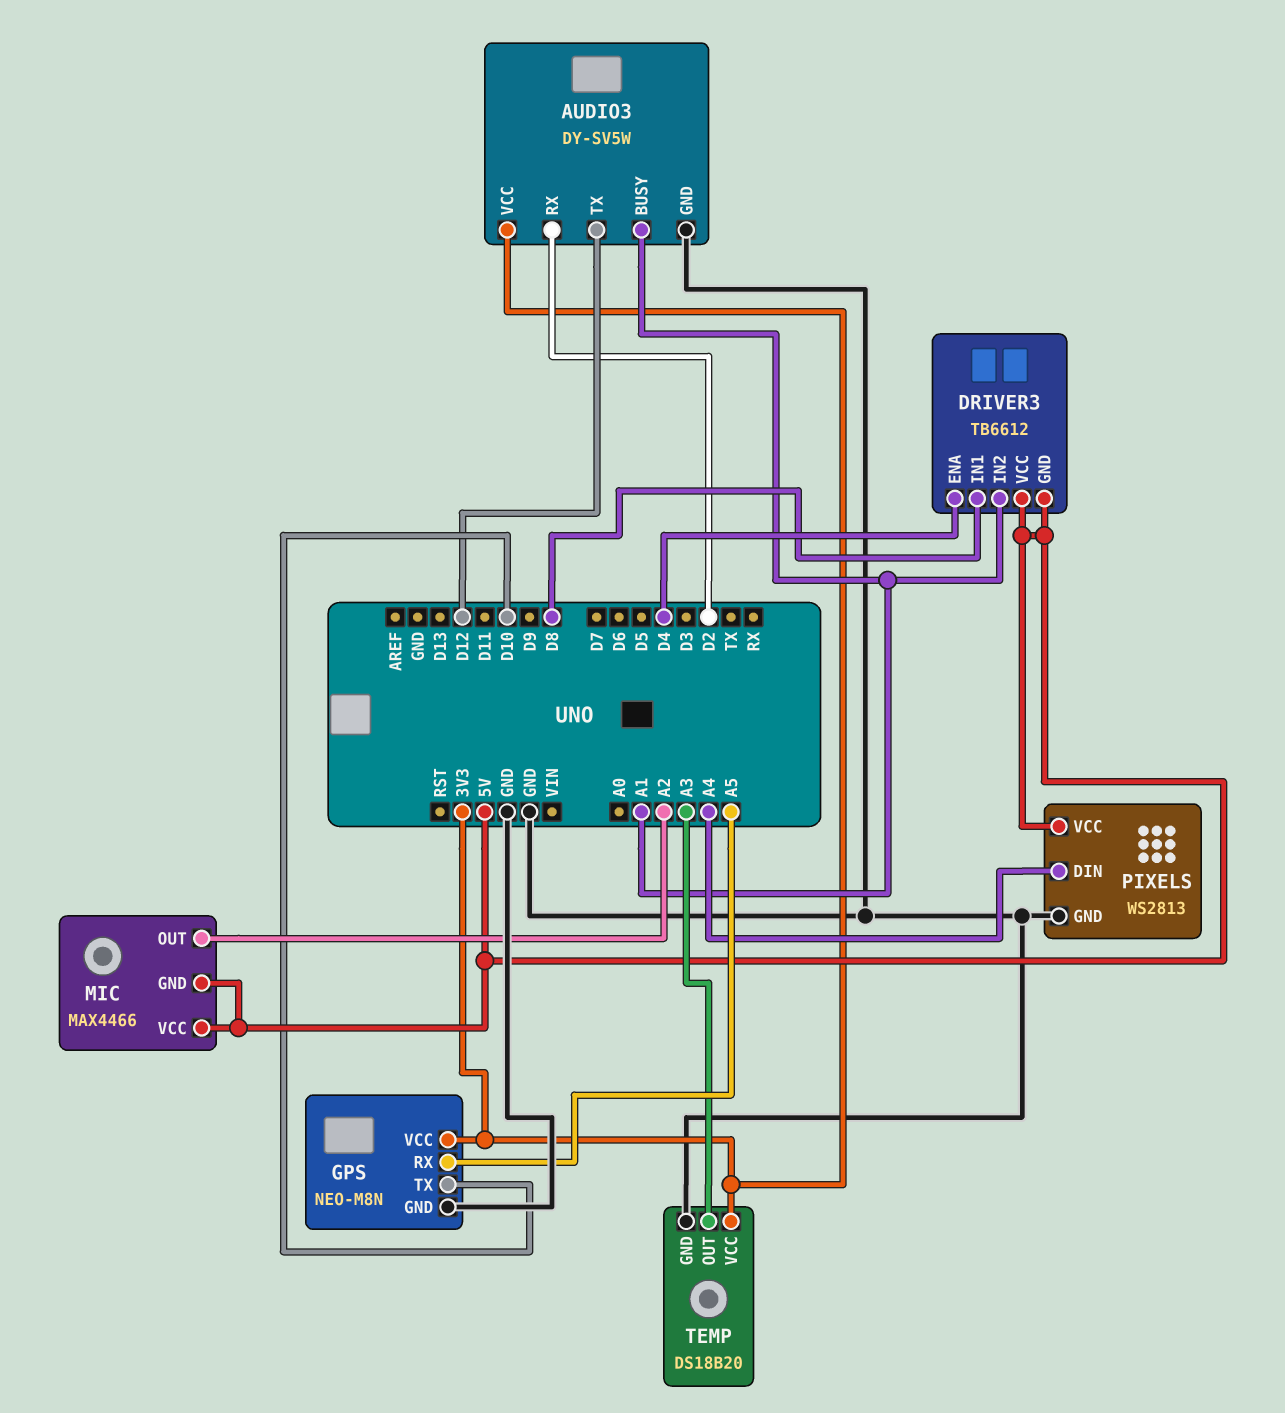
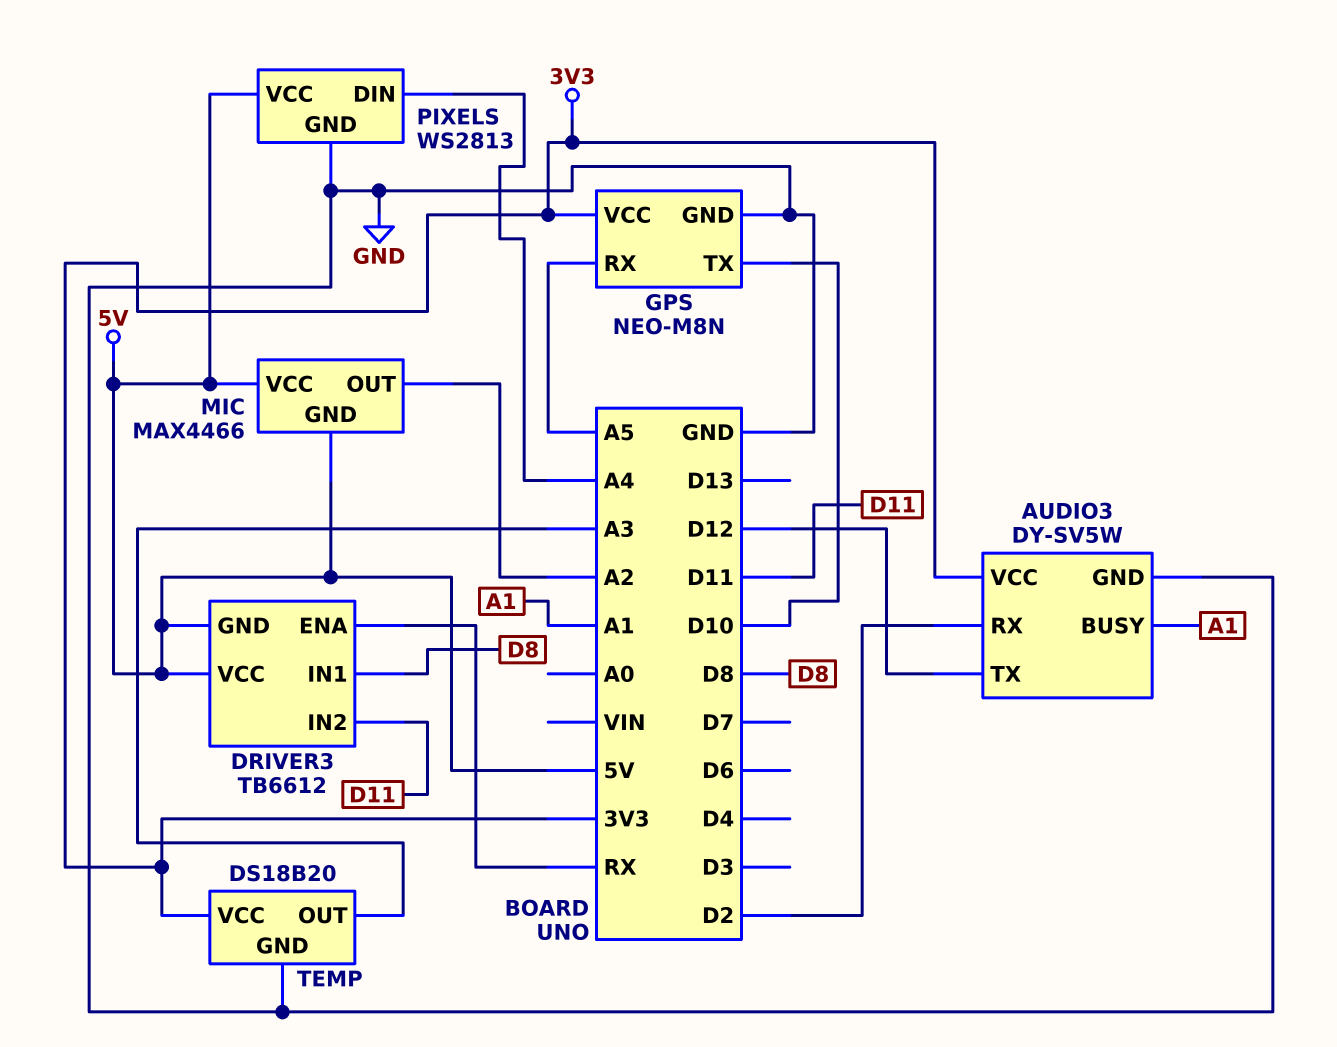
DRIVER3 pin ENA: D4 -> RX
DRIVER3 pin IN2: A1 -> D11

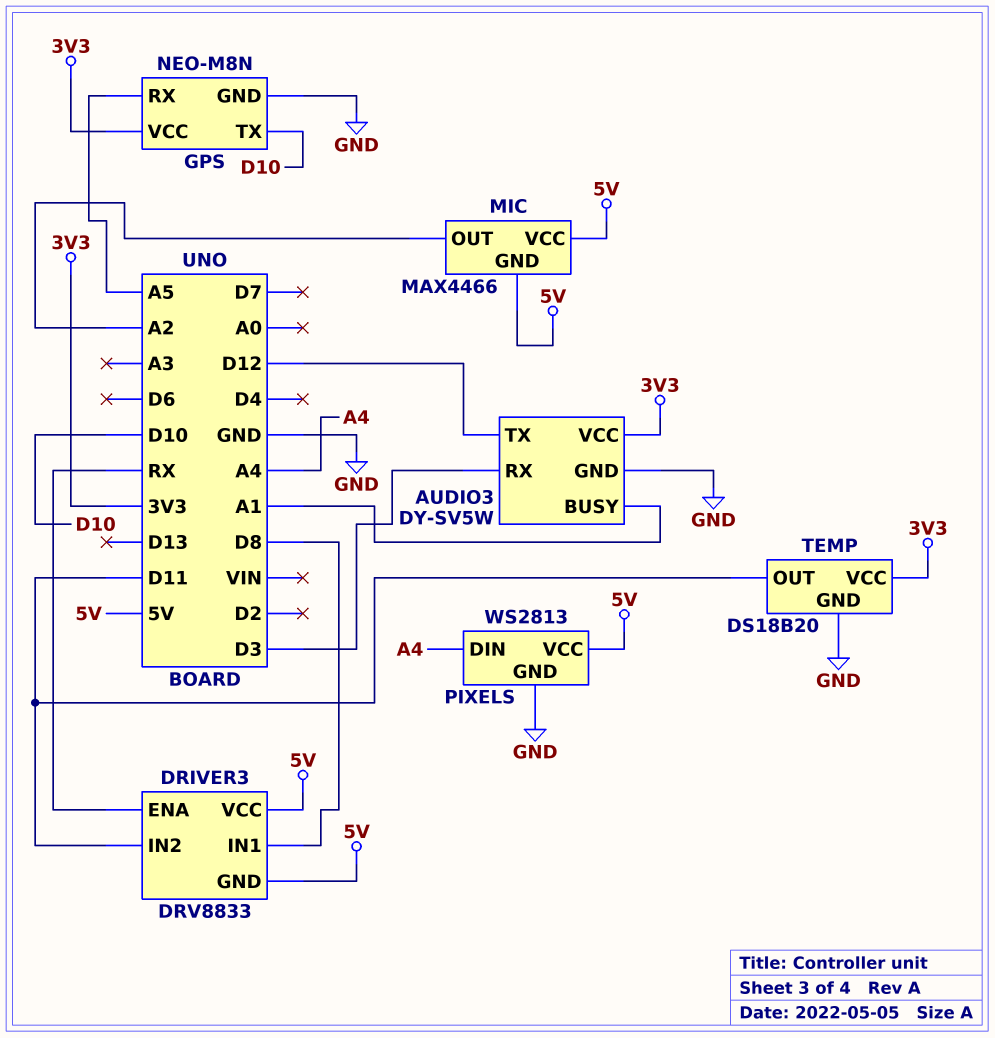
AUDIO3 pin RX: D2 -> D3
DRIVER3: TB6612 -> DRV8833
TEMP pin OUT: A3 -> D11

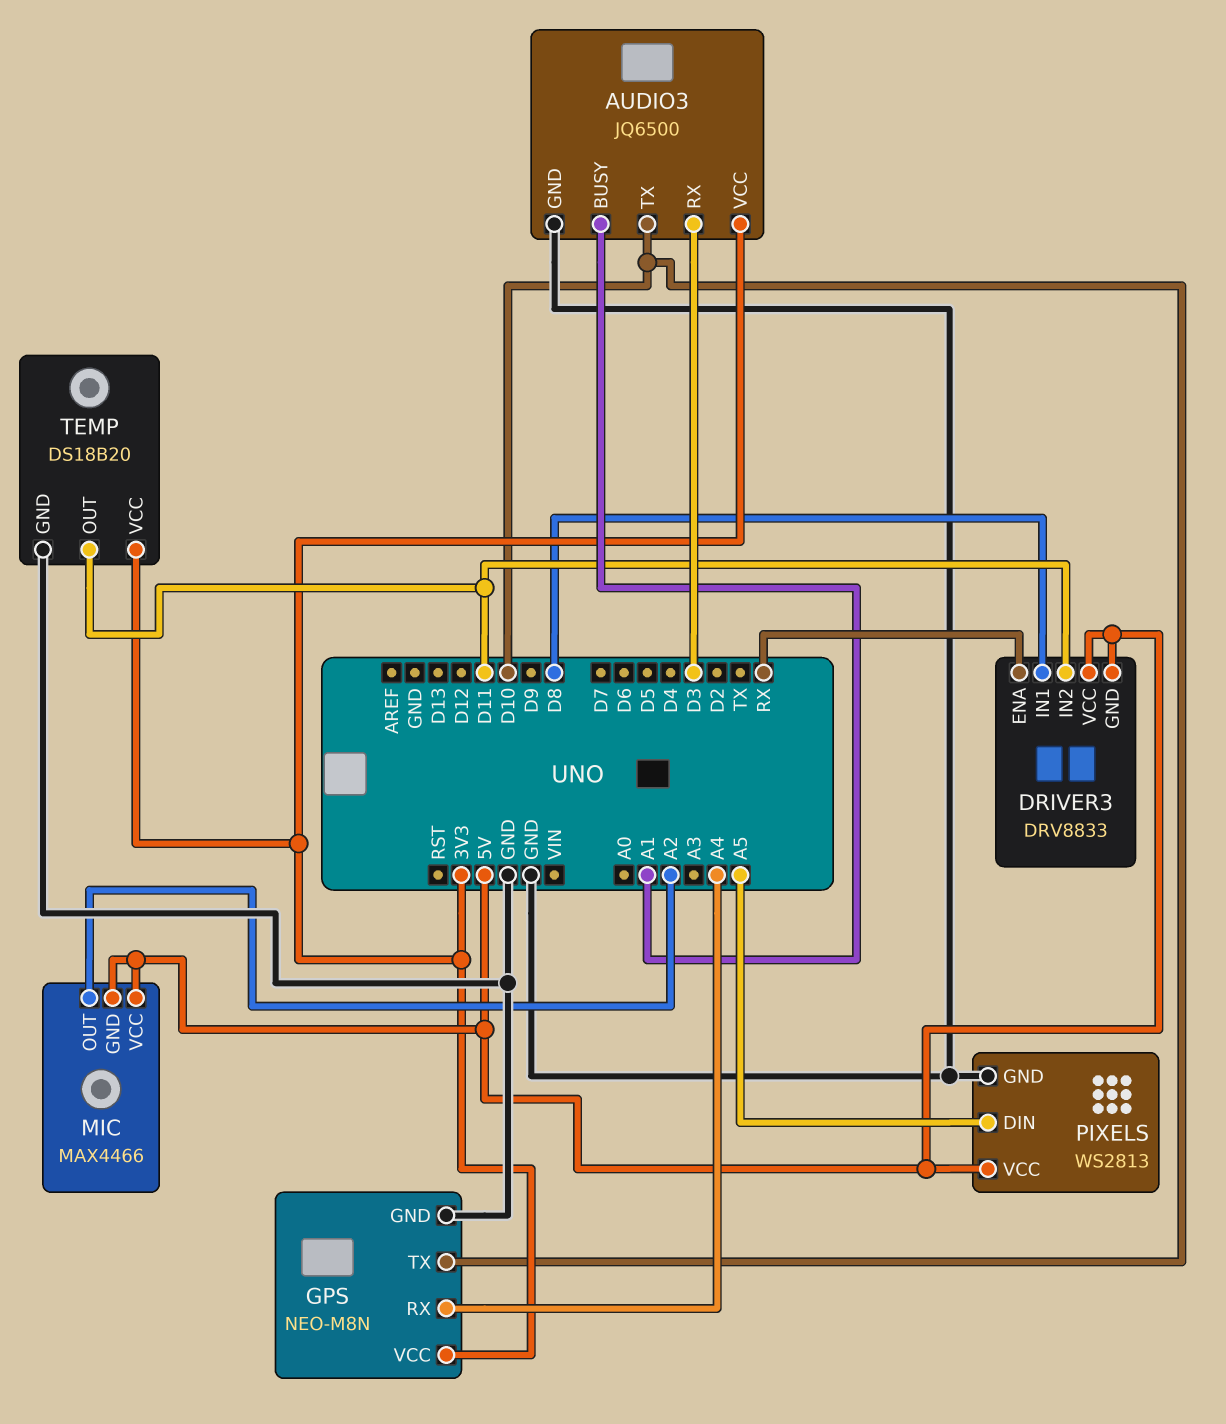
AUDIO3: DY-SV5W -> JQ6500
AUDIO3 pin TX: D12 -> D10
GPS pin RX: A5 -> A4
PIXELS pin DIN: A4 -> A5

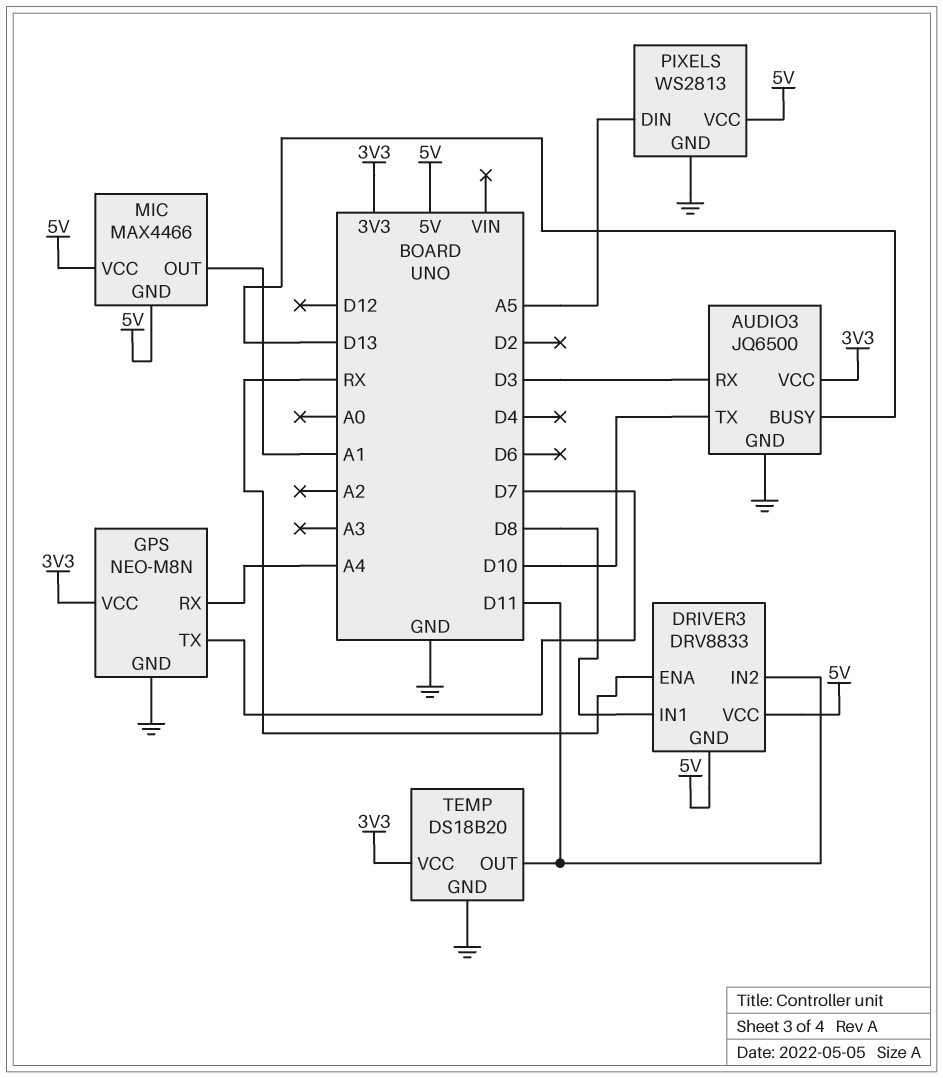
AUDIO3 pin BUSY: A1 -> D13
GPS pin TX: D10 -> D7
MIC pin OUT: A2 -> A1

